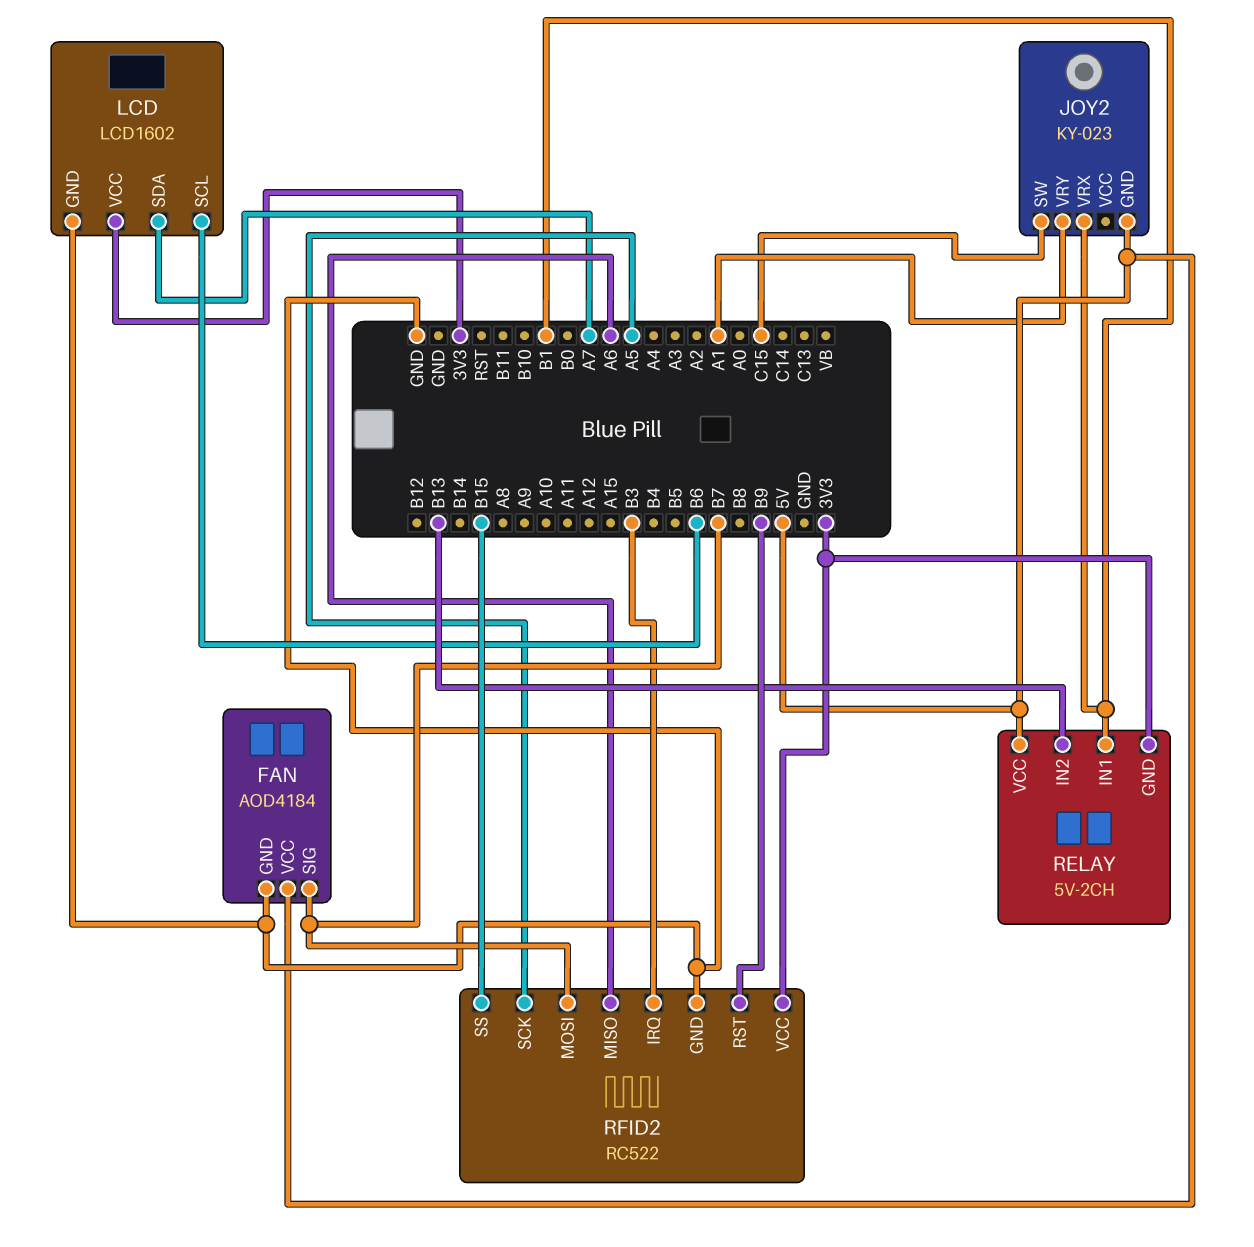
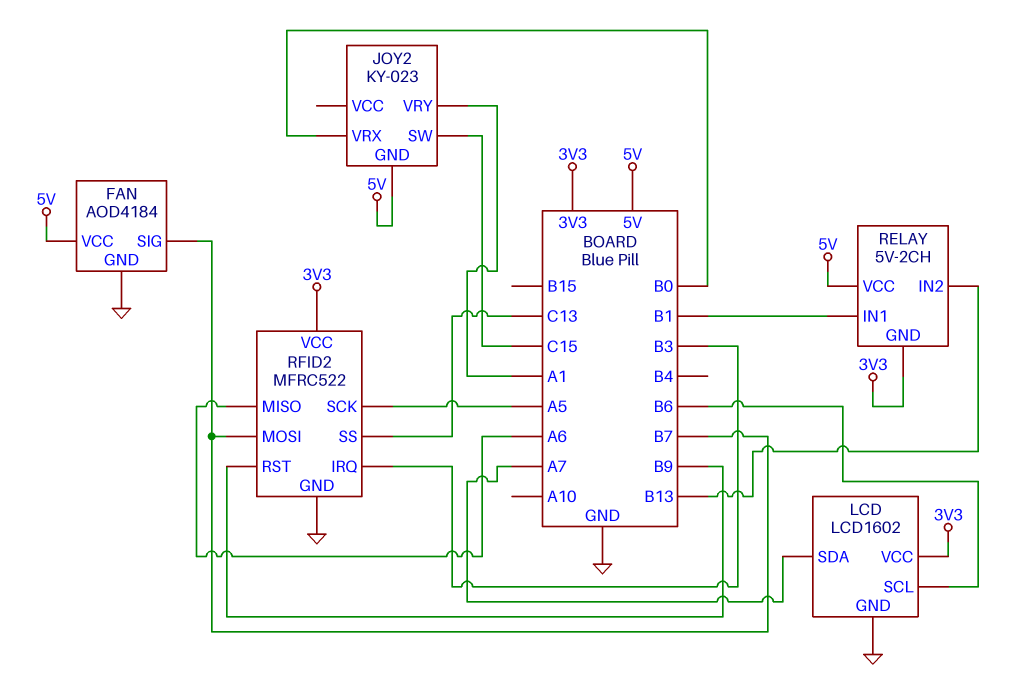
JOY2 pin VRX: B1 -> B0
RFID2: RC522 -> MFRC522
RFID2 pin SS: B15 -> C13

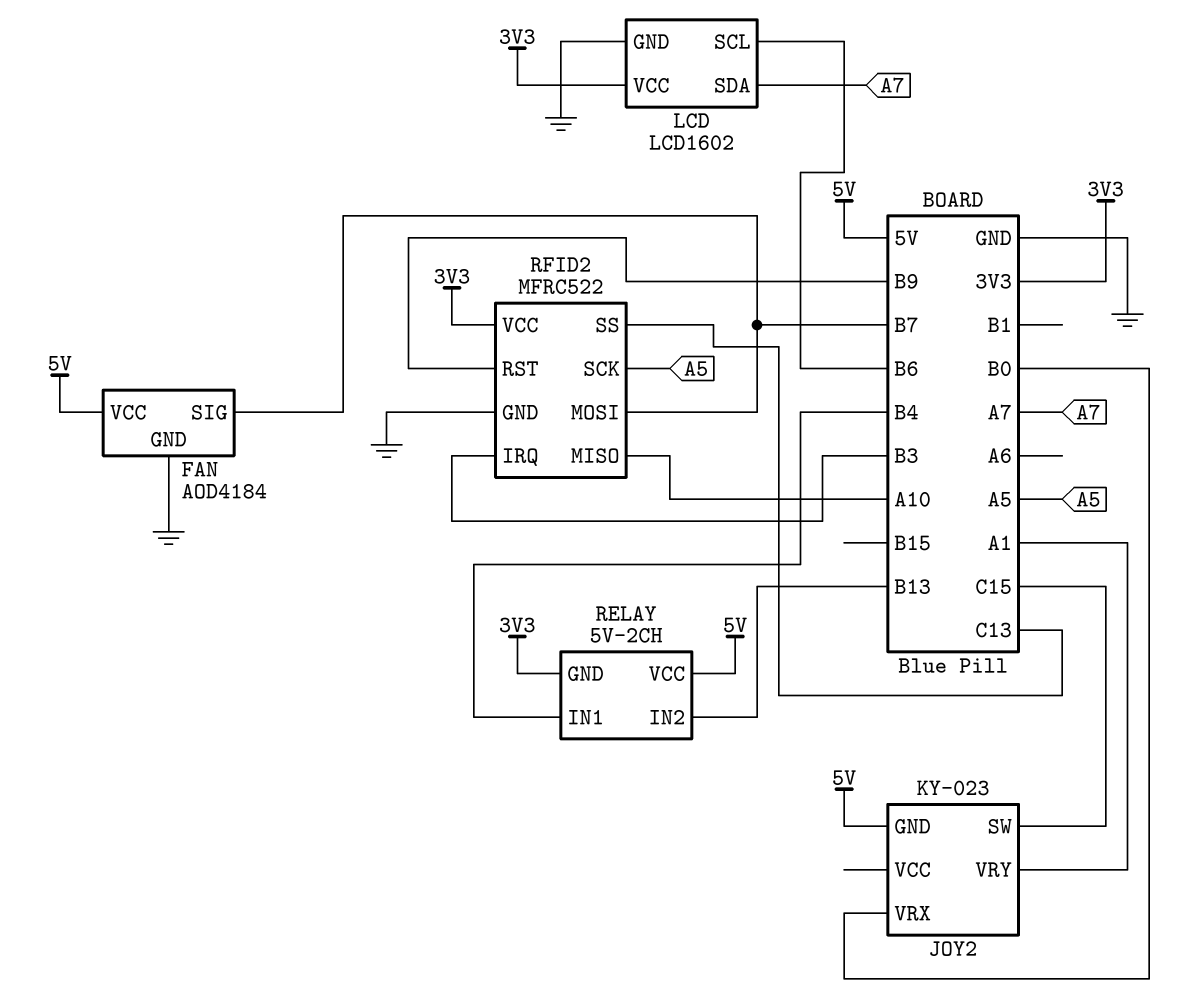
RELAY pin IN1: B1 -> B4
RFID2 pin MISO: A6 -> A10

